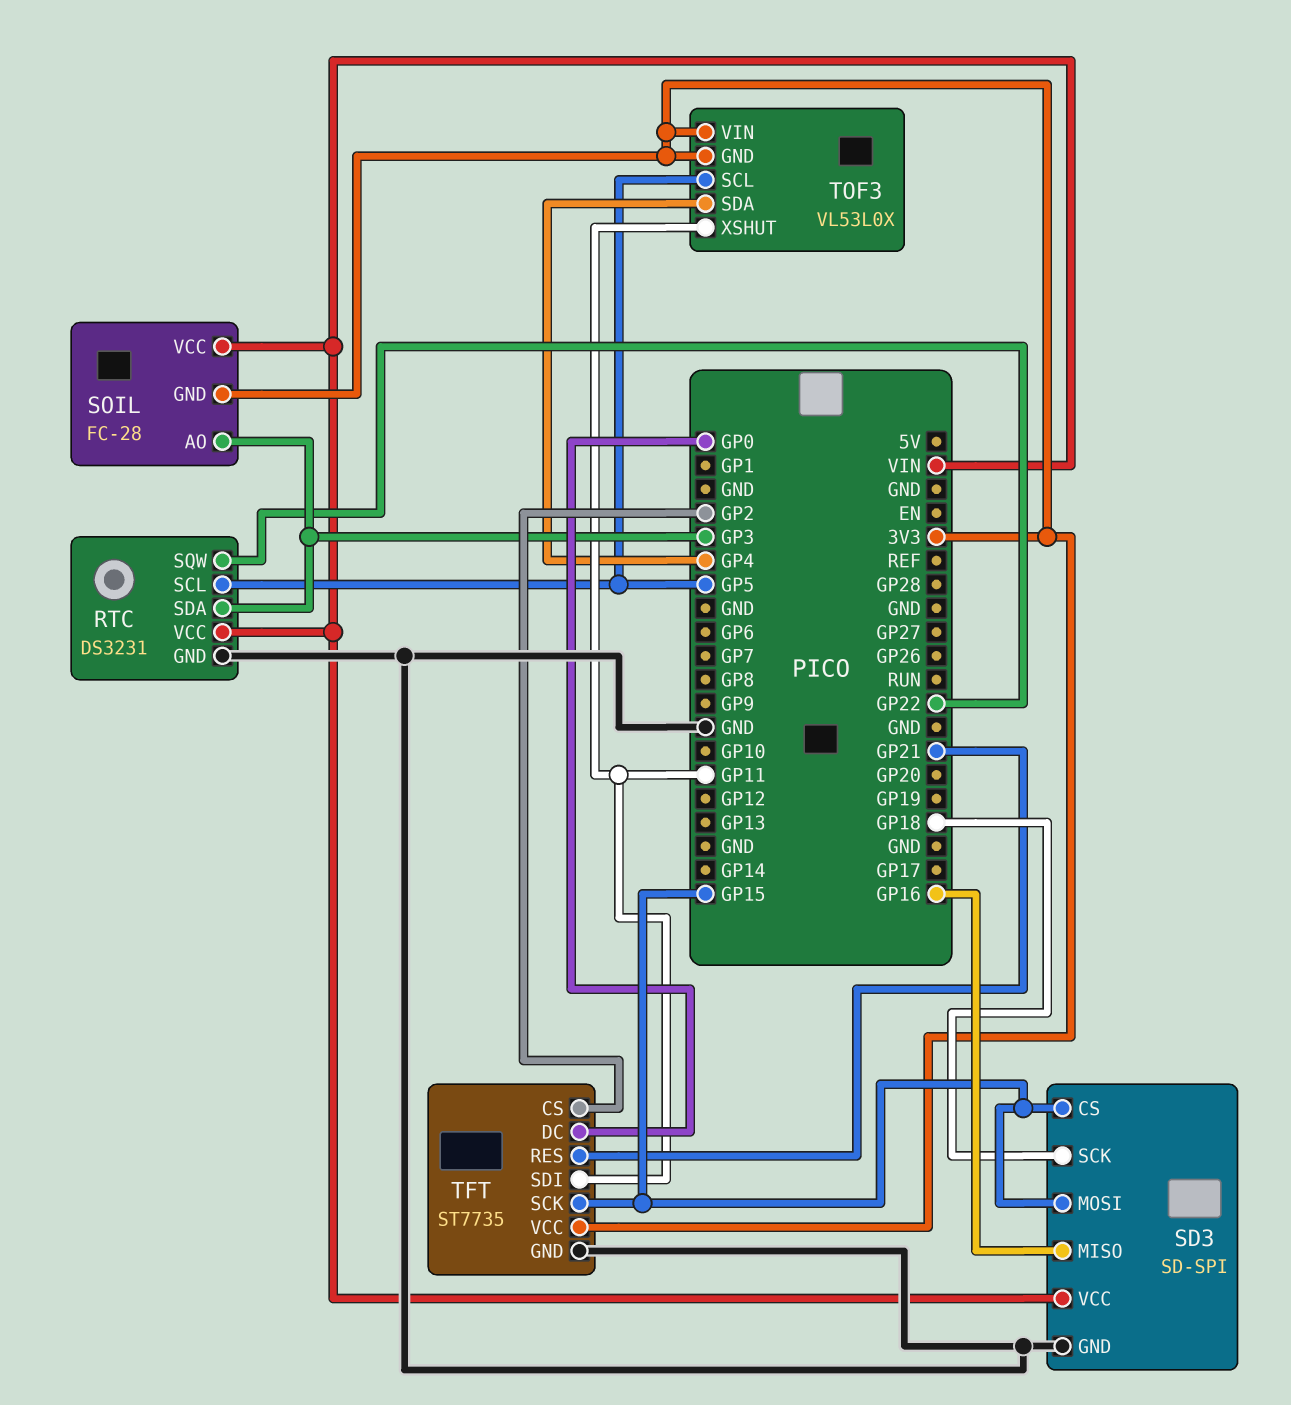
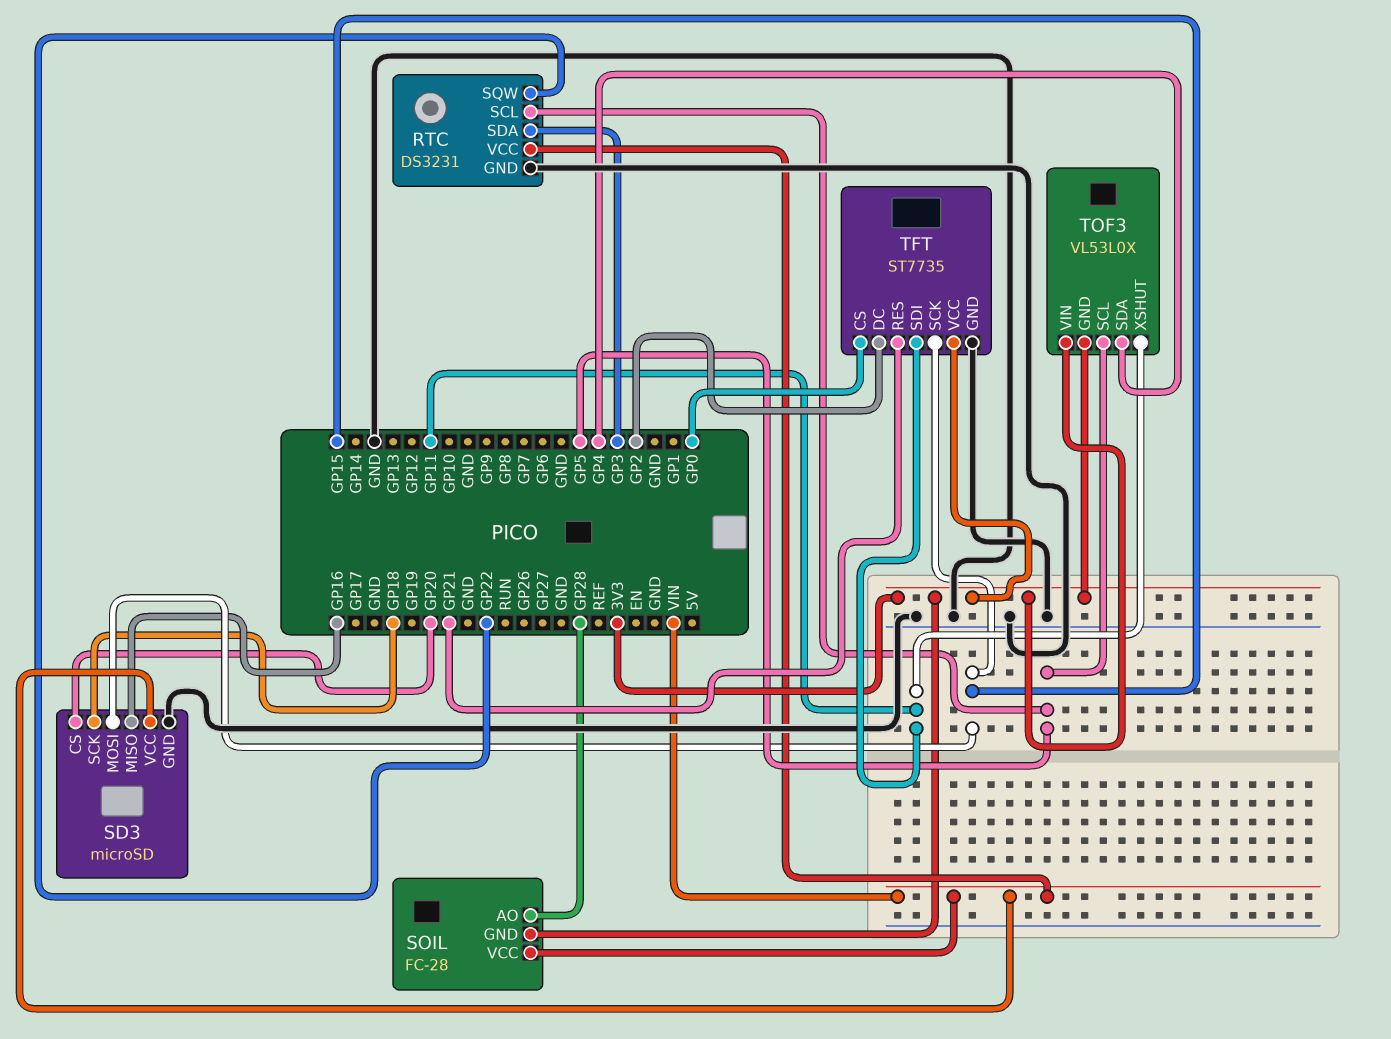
SD3: SD-SPI -> microSD
SD3 pin CS: GP15 -> GP20
SOIL pin AO: GP3 -> GP28
TFT pin CS: GP2 -> GP0
TFT pin DC: GP0 -> GP2

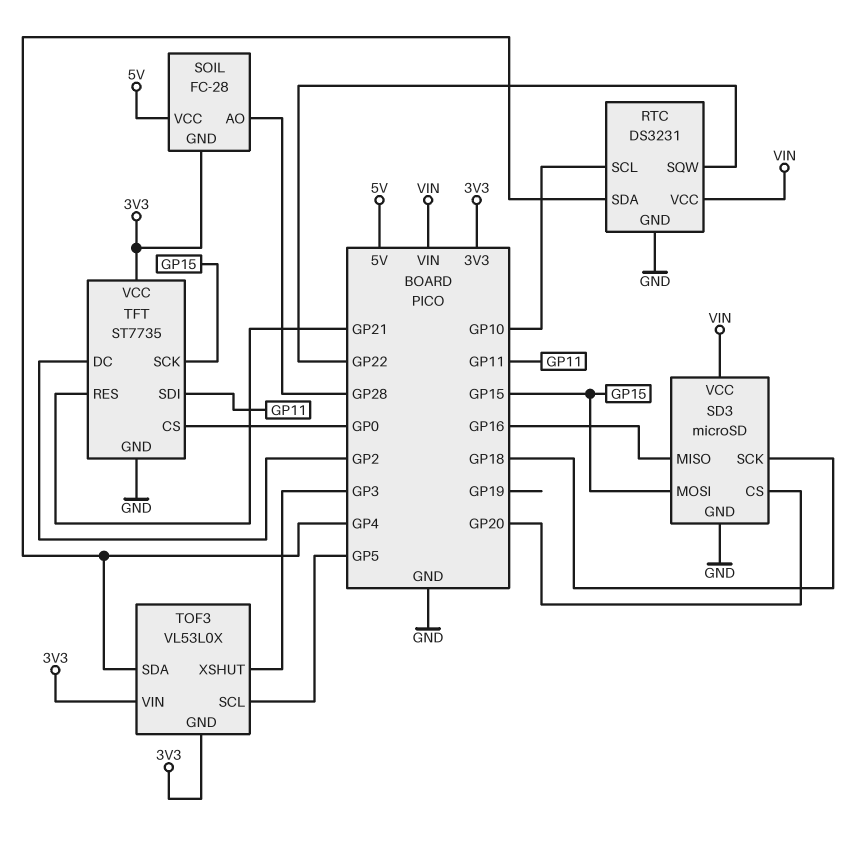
RTC pin SCL: GP5 -> GP10
RTC pin SDA: GP3 -> GP4
SOIL pin VCC: VIN -> 5V
TOF3 pin XSHUT: GP11 -> GP3

